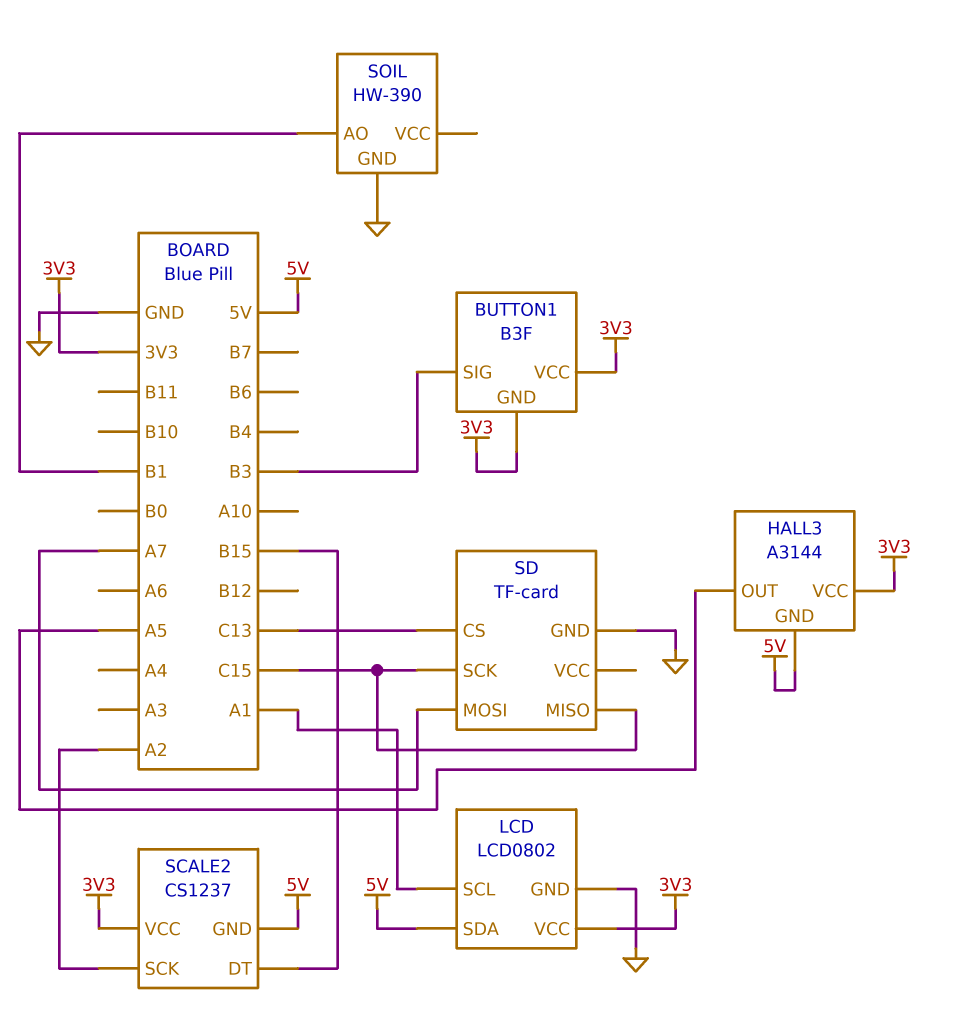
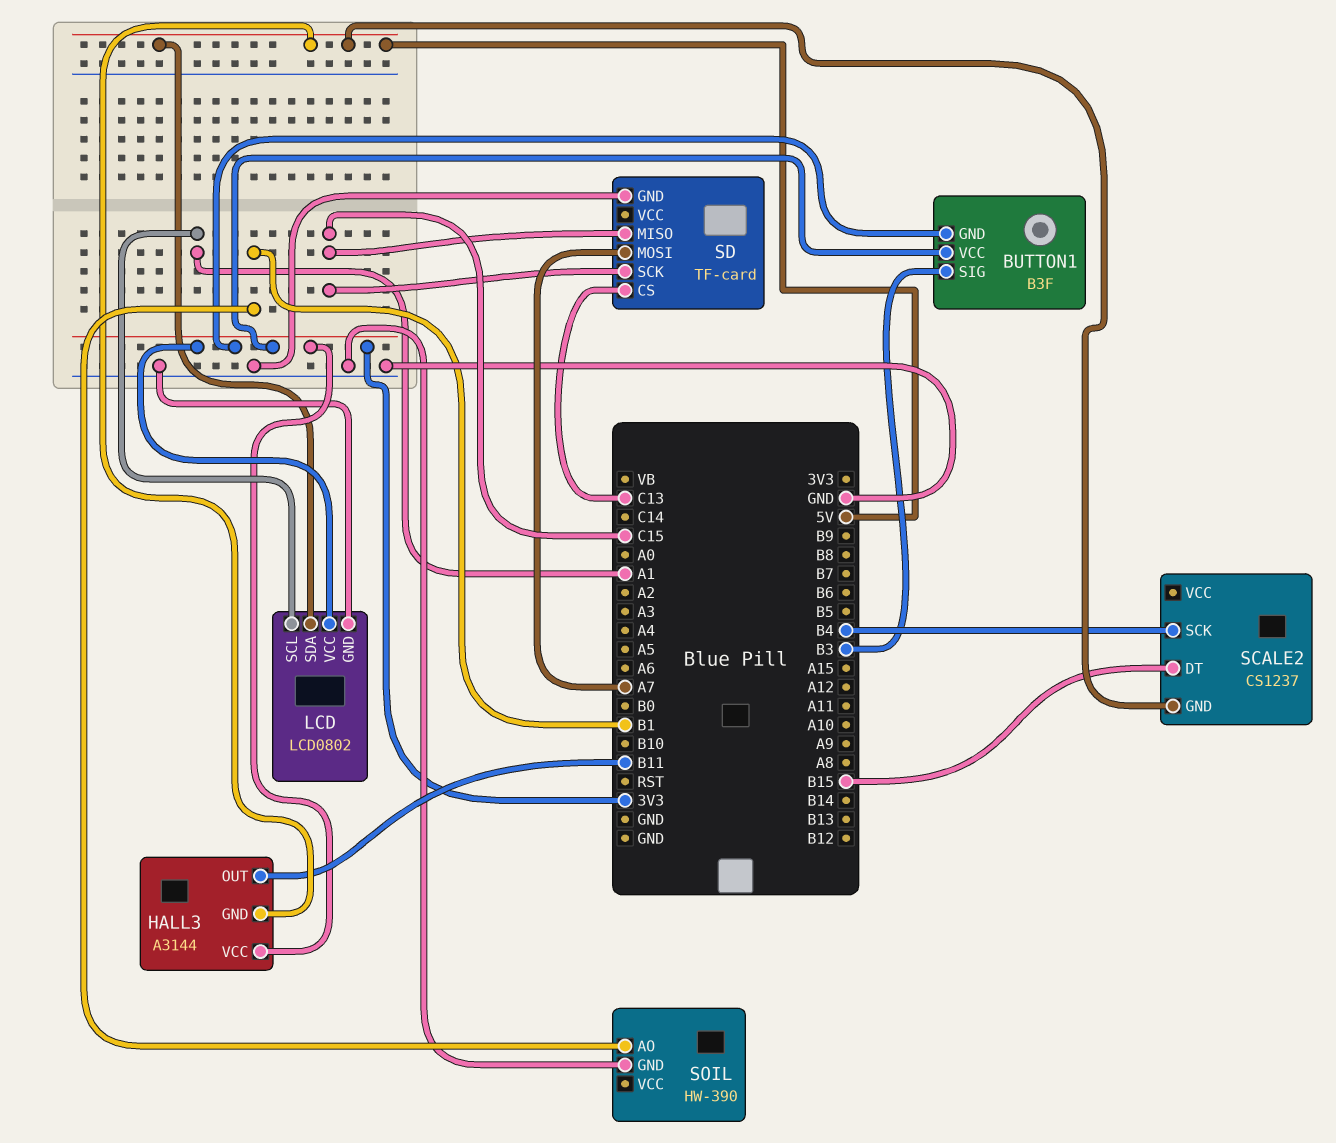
HALL3 pin OUT: A5 -> B11
SCALE2 pin SCK: A2 -> B4
SCALE2 pin VCC: 3V3 -> none

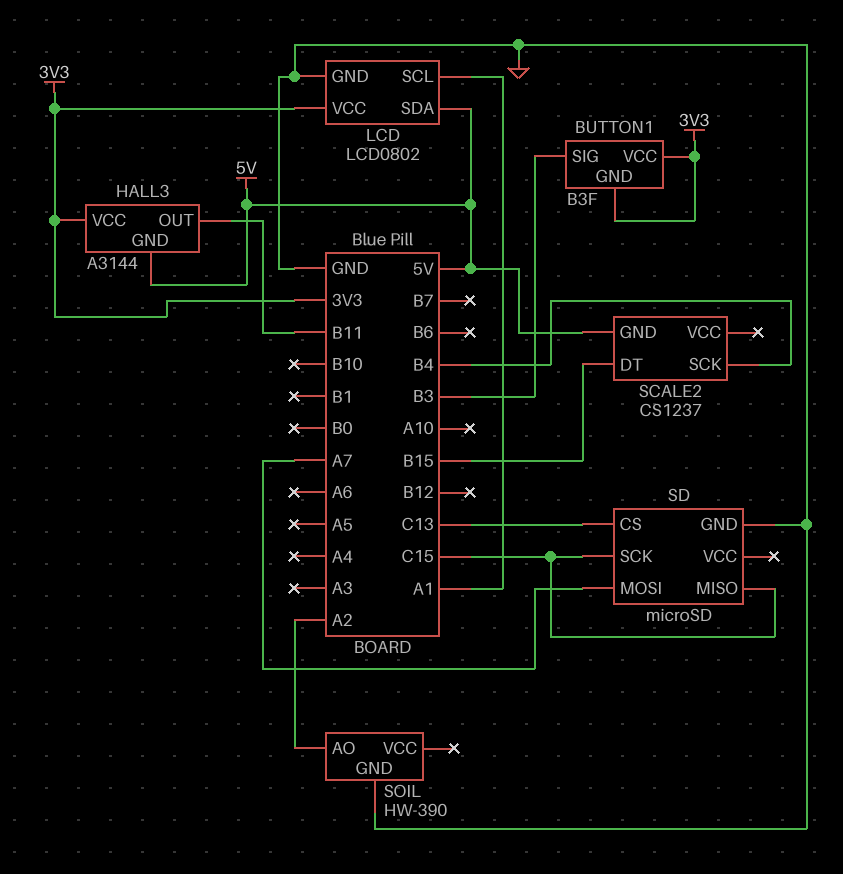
SD: TF-card -> microSD
SOIL pin AO: B1 -> A2

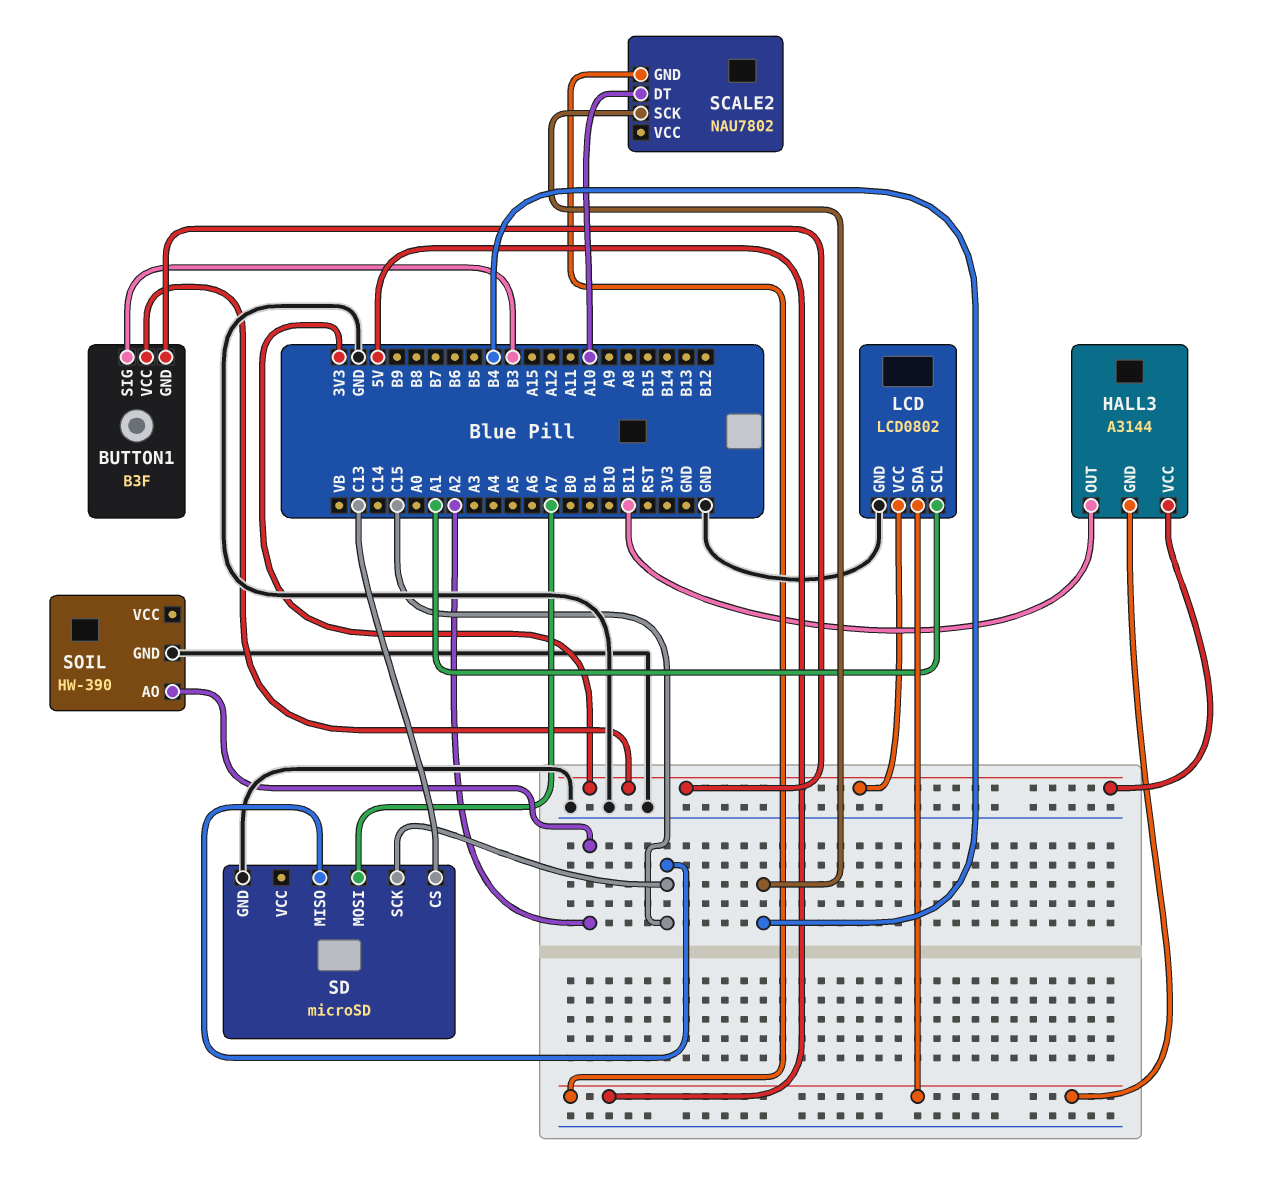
SCALE2: CS1237 -> NAU7802
SCALE2 pin DT: B15 -> A10

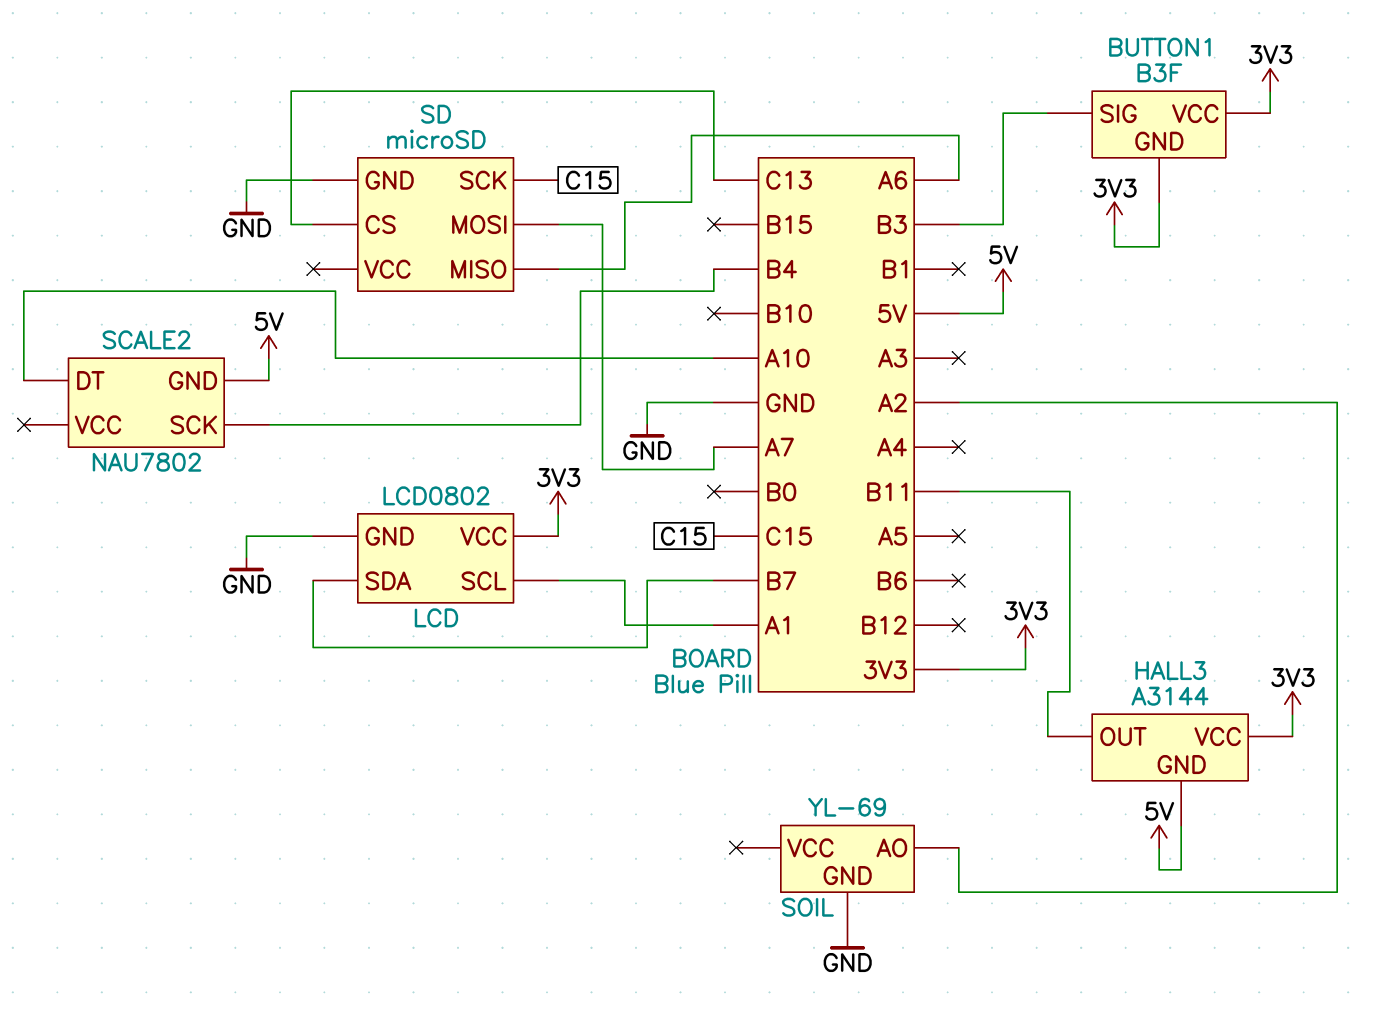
LCD pin SDA: 5V -> B7
SD pin MISO: C15 -> A6
SOIL: HW-390 -> YL-69

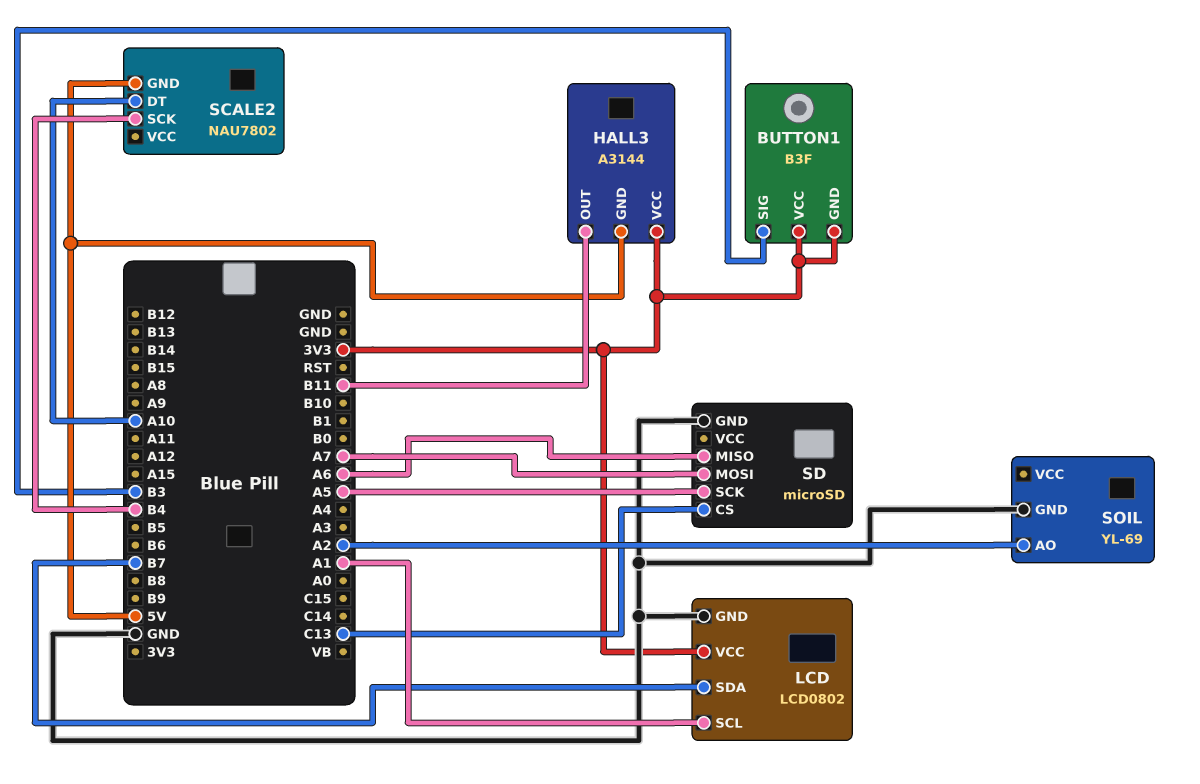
SD pin SCK: C15 -> A5

